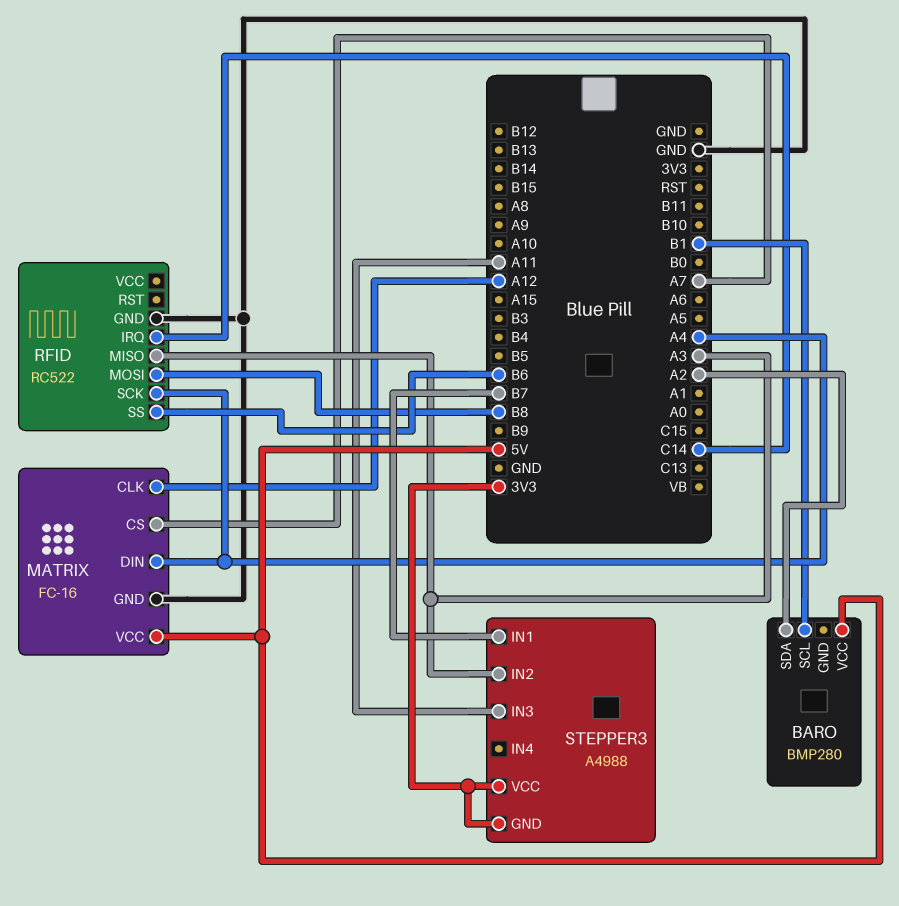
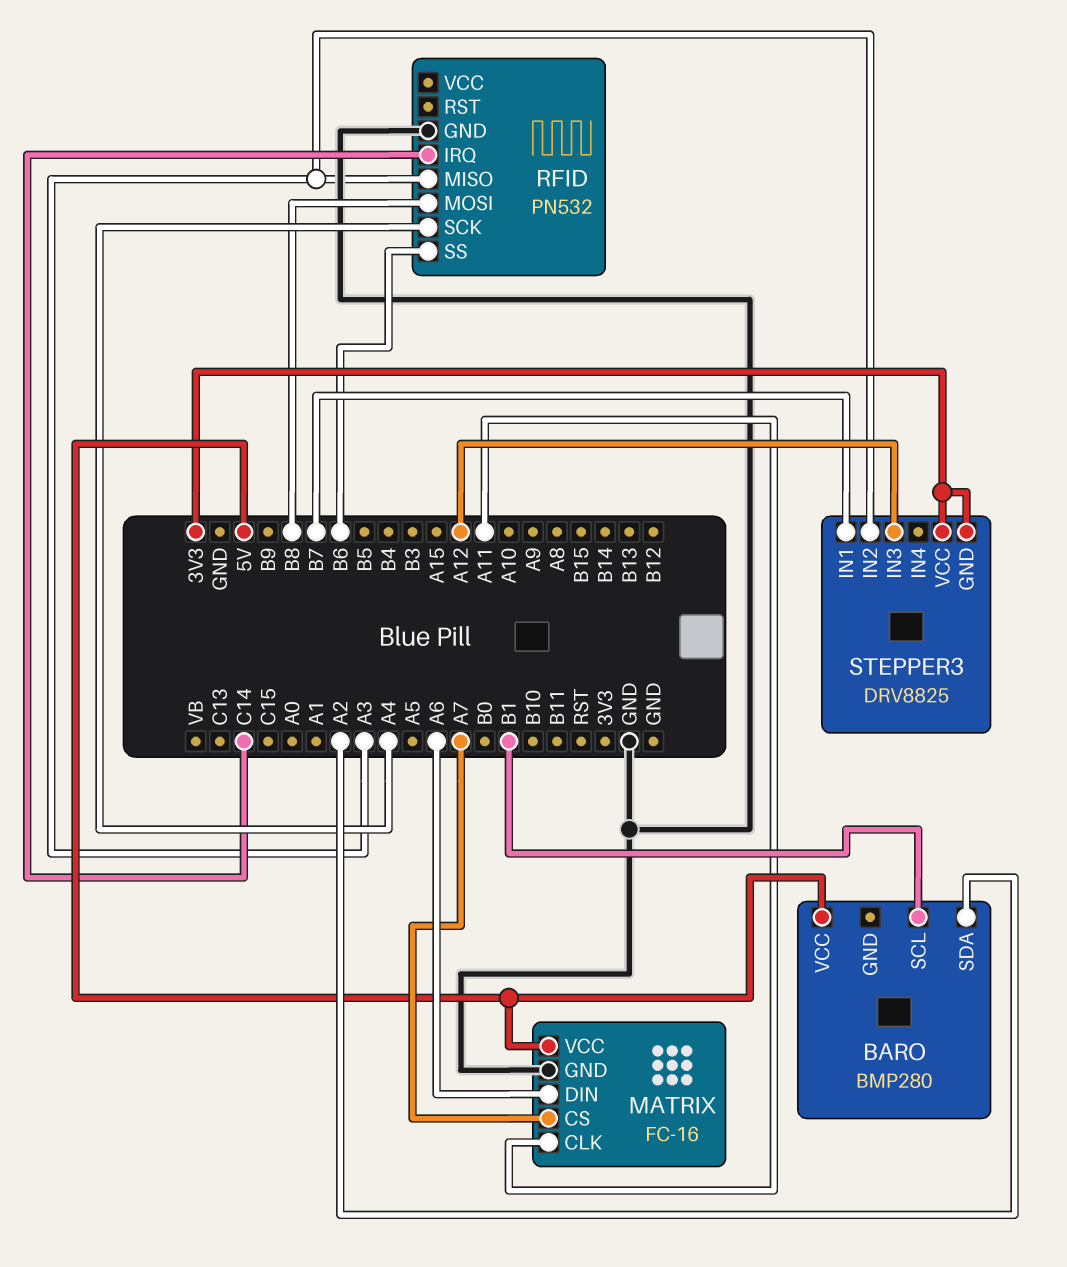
MATRIX pin CLK: A12 -> A11
MATRIX pin DIN: A4 -> A6
RFID: RC522 -> PN532
STEPPER3: A4988 -> DRV8825
STEPPER3 pin IN3: A11 -> A12

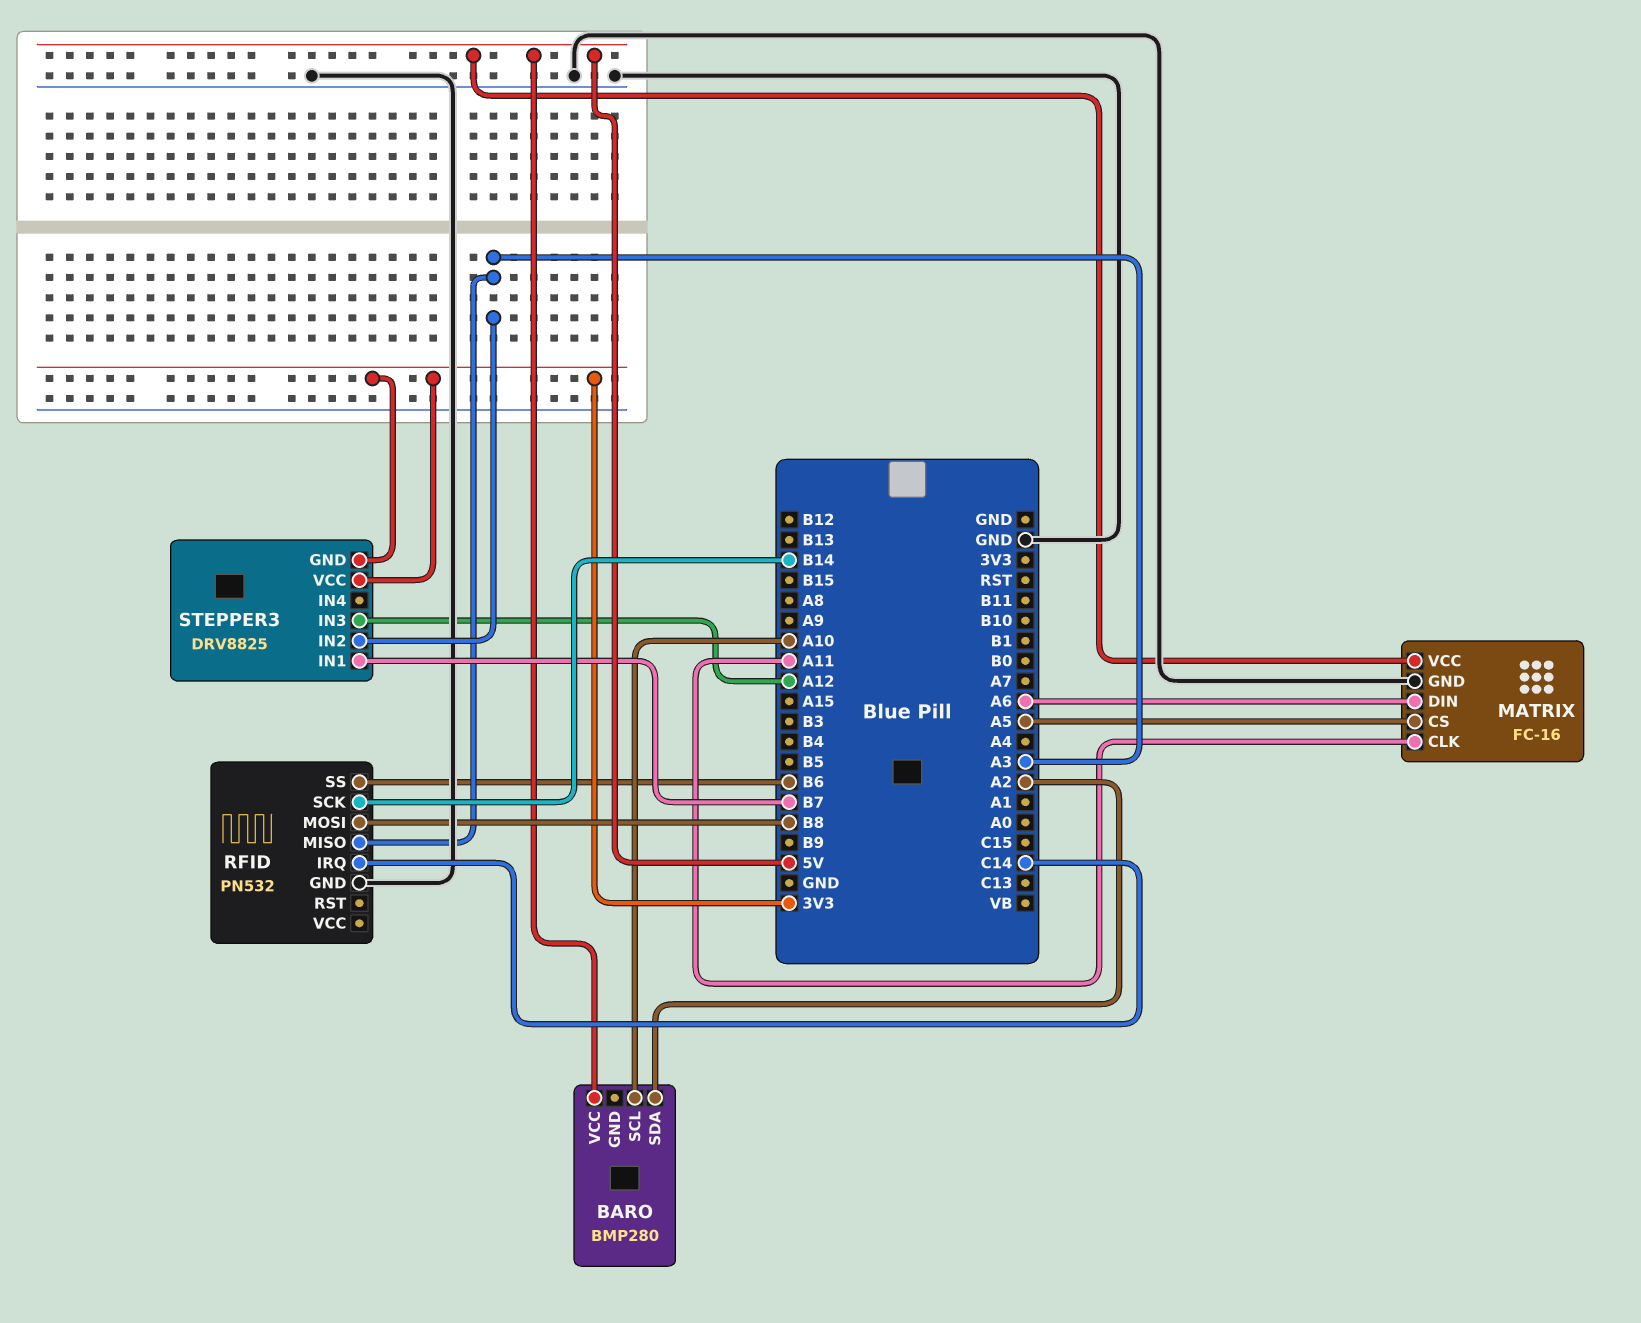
BARO pin SCL: B1 -> A10
MATRIX pin CS: A7 -> A5
RFID pin SCK: A4 -> B14

